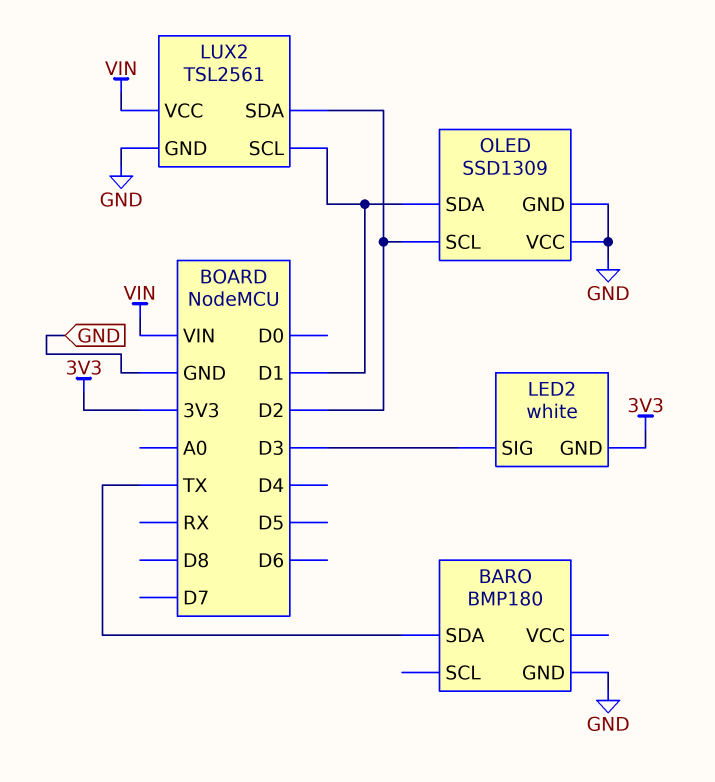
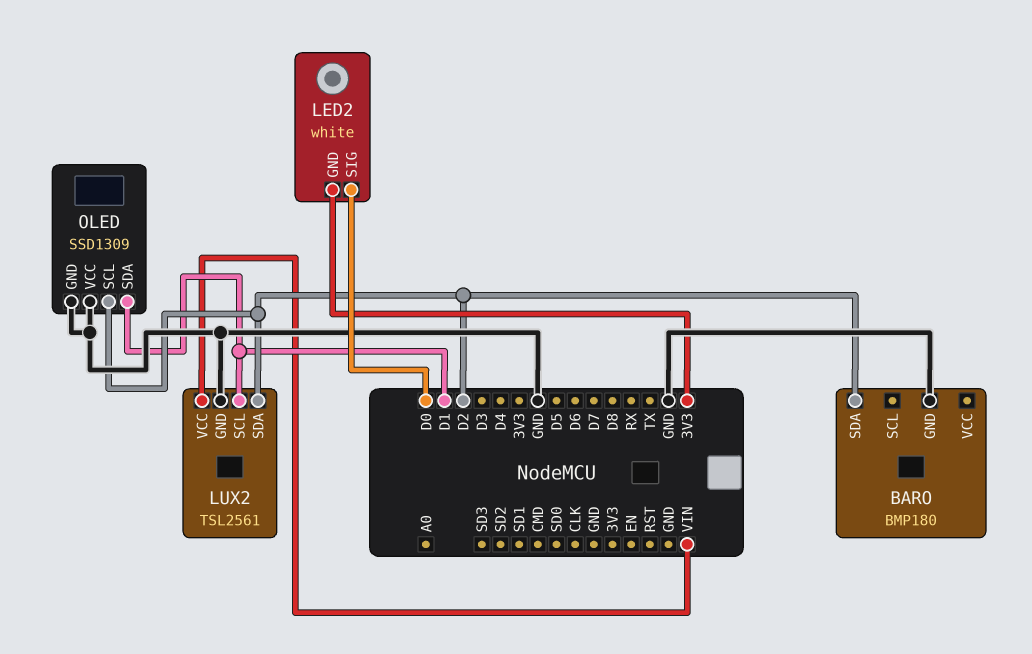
BARO pin SDA: TX -> D2
LED2 pin SIG: D3 -> D0

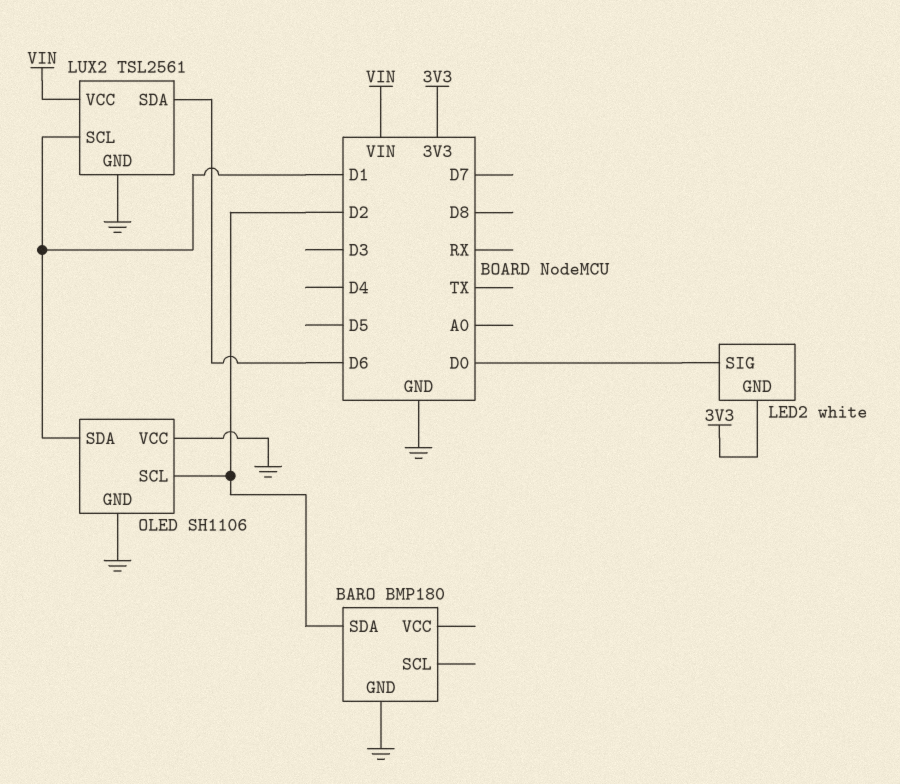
LUX2 pin SDA: D2 -> D6
OLED: SSD1309 -> SH1106

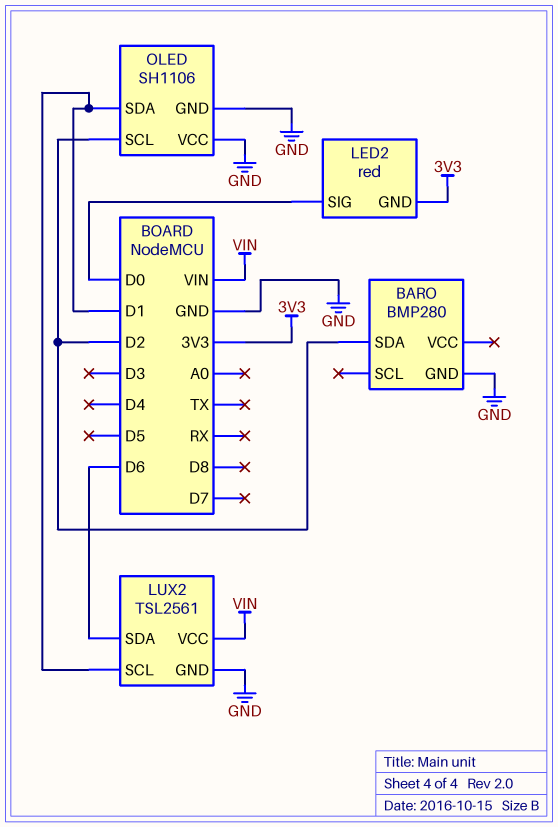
BARO: BMP180 -> BMP280
LED2: white -> red

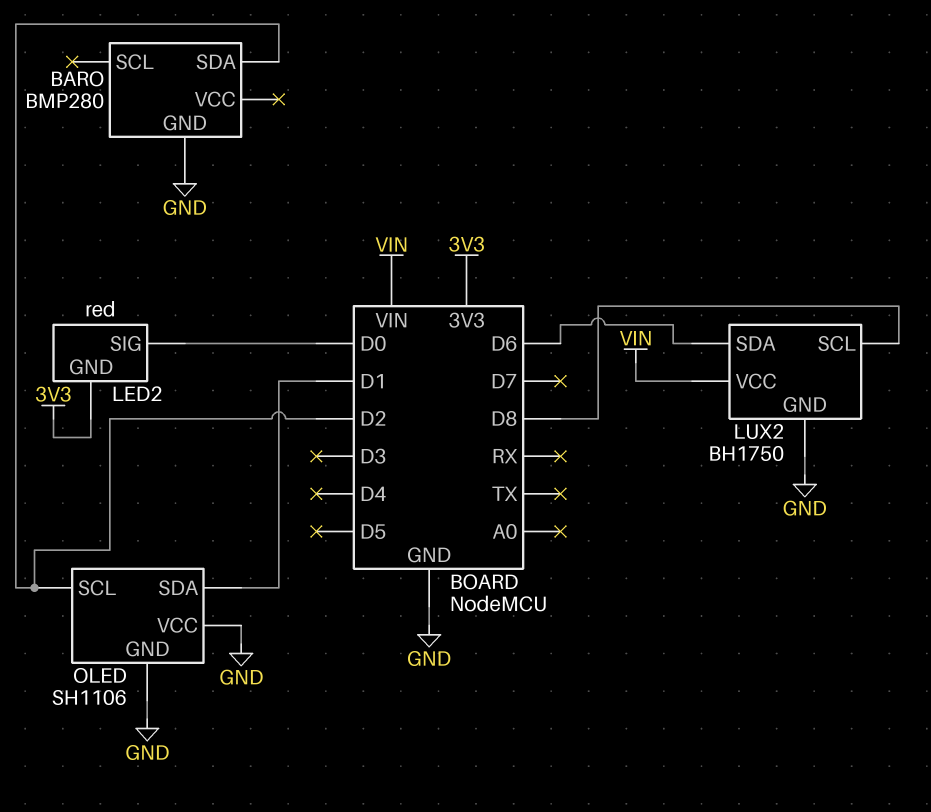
LUX2: TSL2561 -> BH1750
LUX2 pin SCL: D1 -> D8

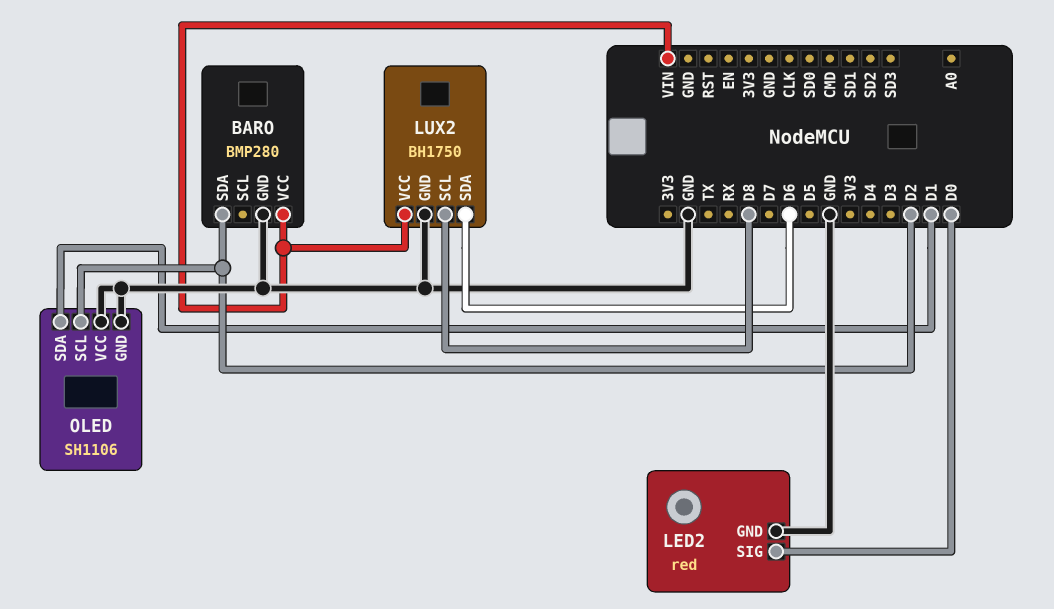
BARO pin VCC: none -> VIN
LED2 pin GND: 3V3 -> GND

